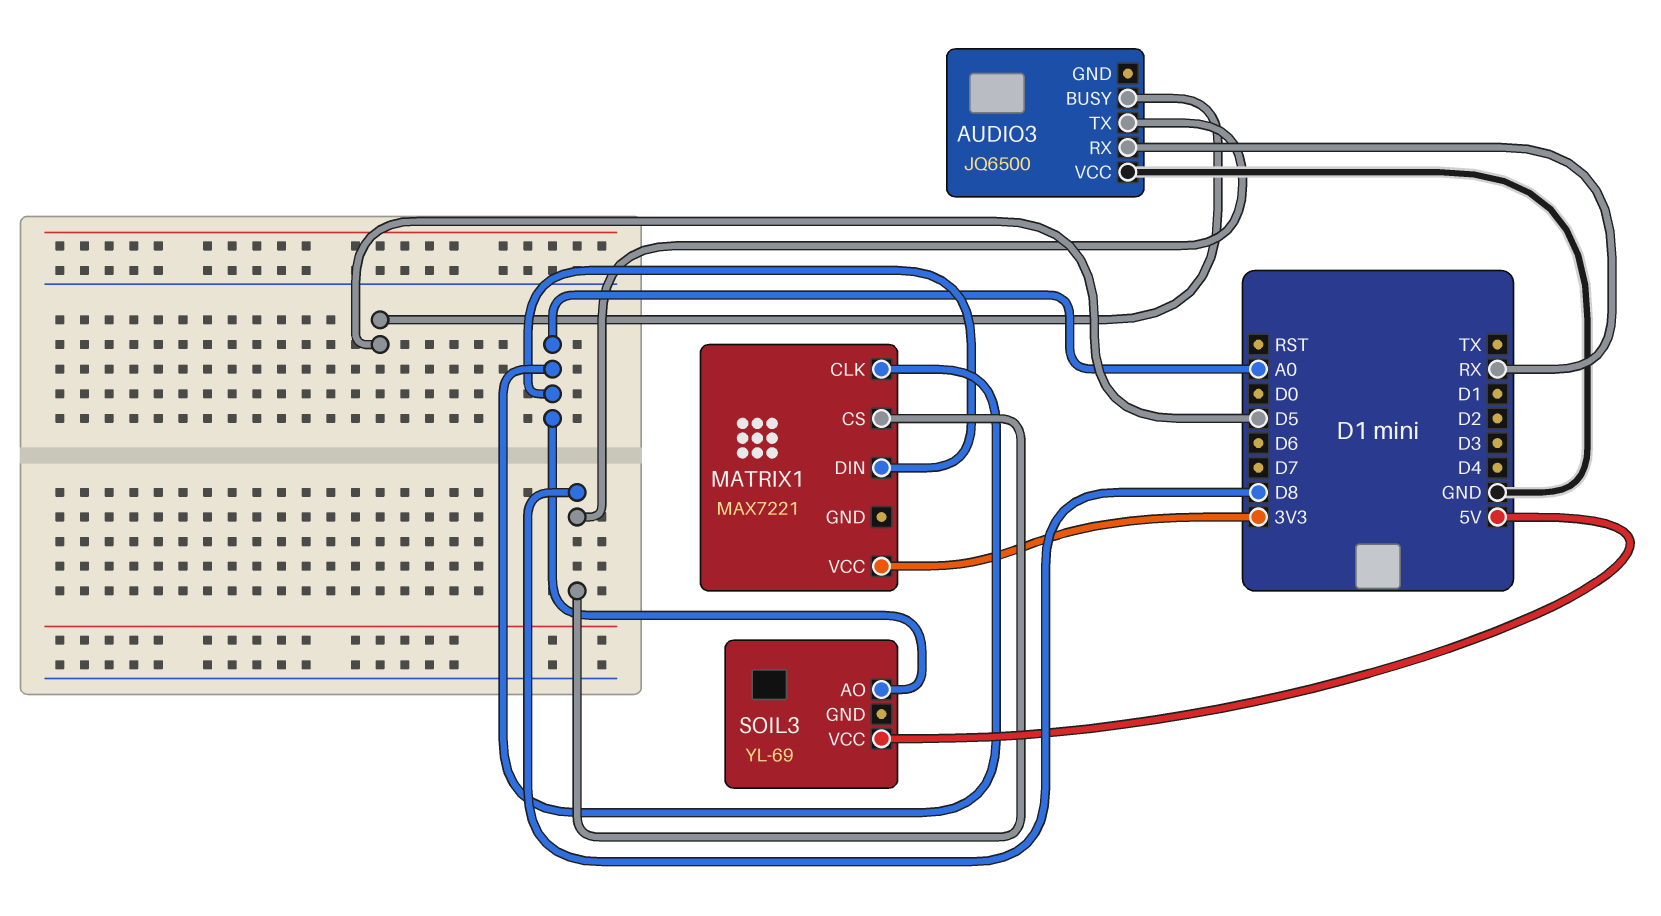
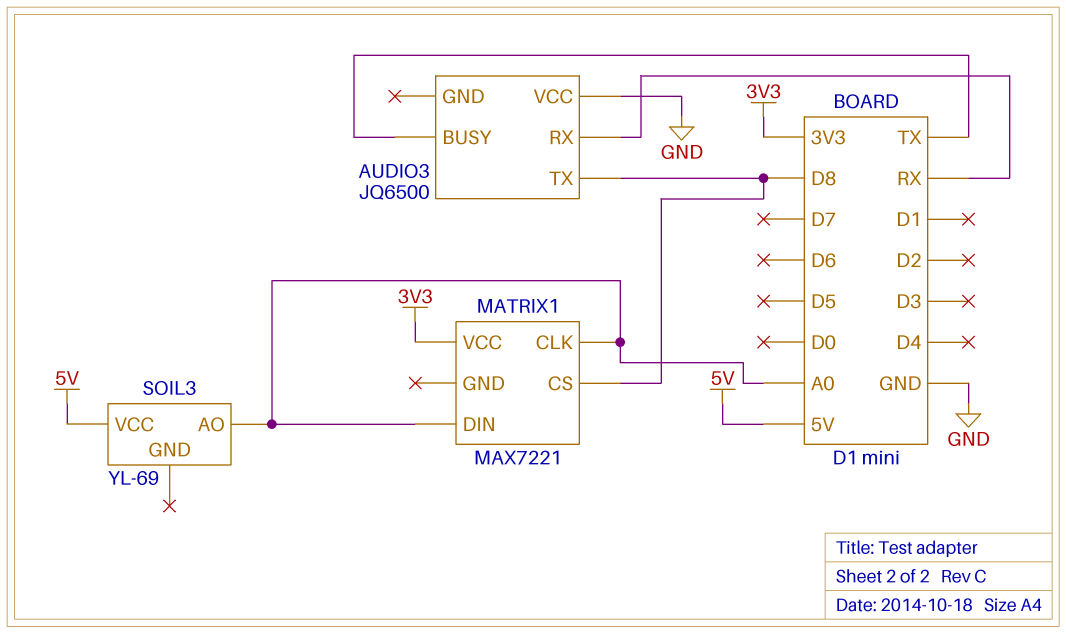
AUDIO3 pin BUSY: D5 -> TX

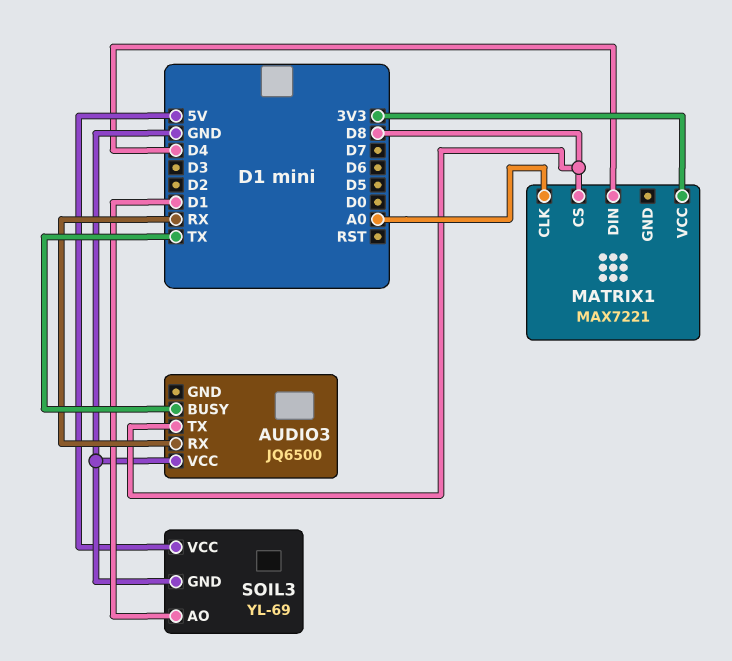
MATRIX1 pin DIN: A0 -> D4
SOIL3 pin AO: A0 -> D1
SOIL3 pin GND: none -> GND

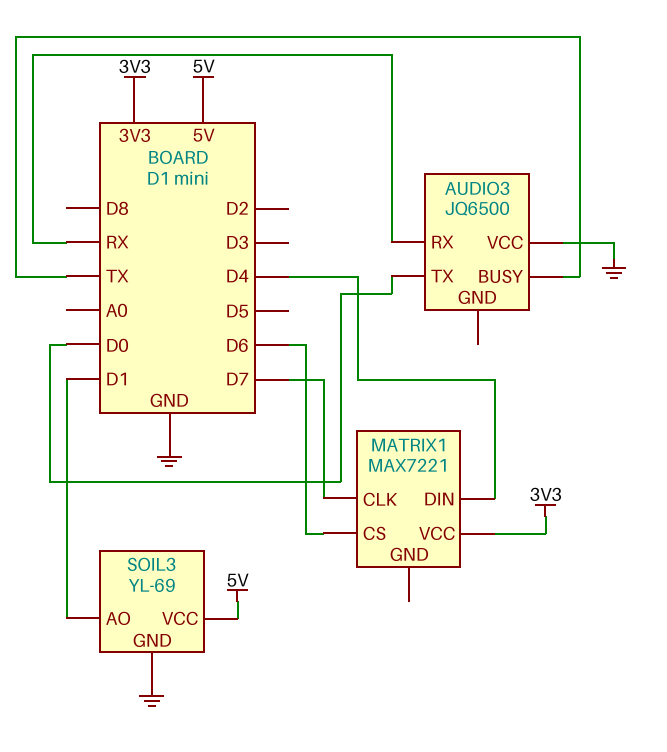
AUDIO3 pin TX: D8 -> D0
MATRIX1 pin CLK: A0 -> D7
MATRIX1 pin CS: D8 -> D6

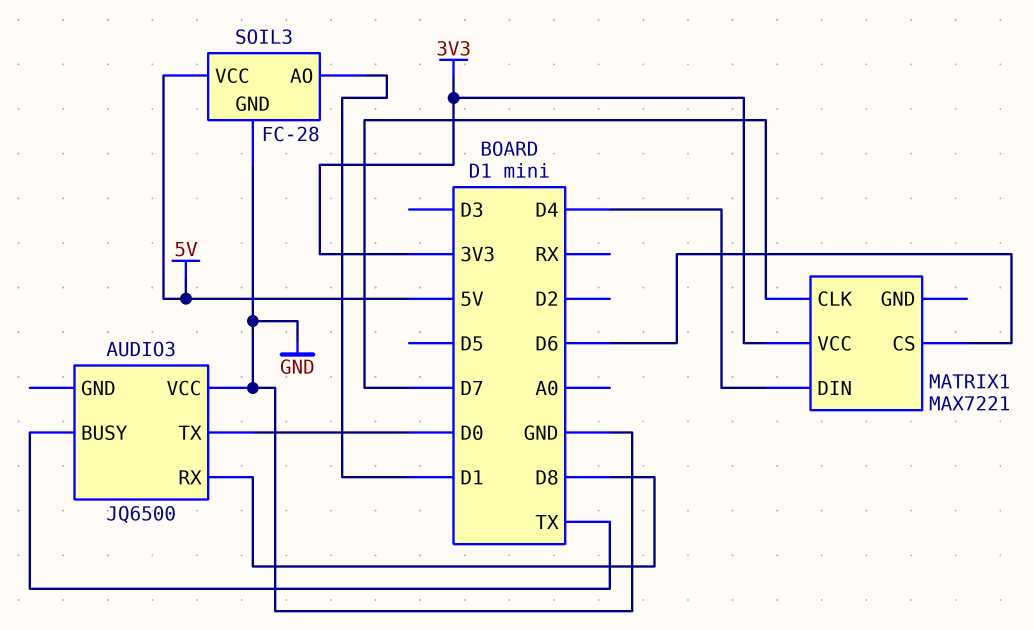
AUDIO3 pin RX: RX -> D8
SOIL3: YL-69 -> FC-28

